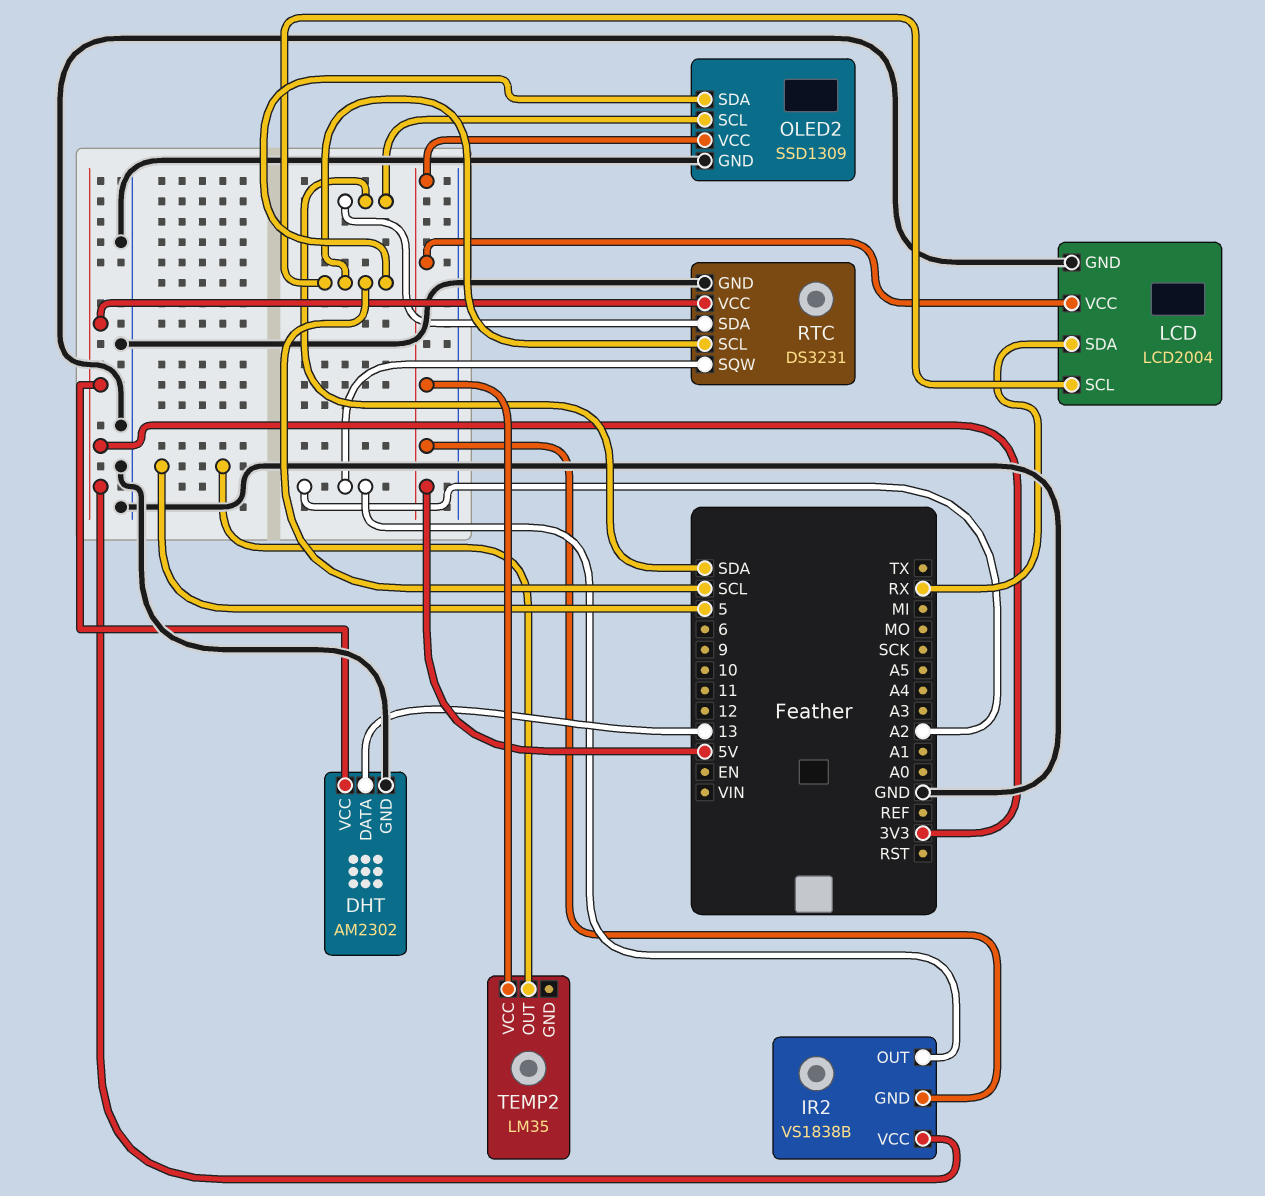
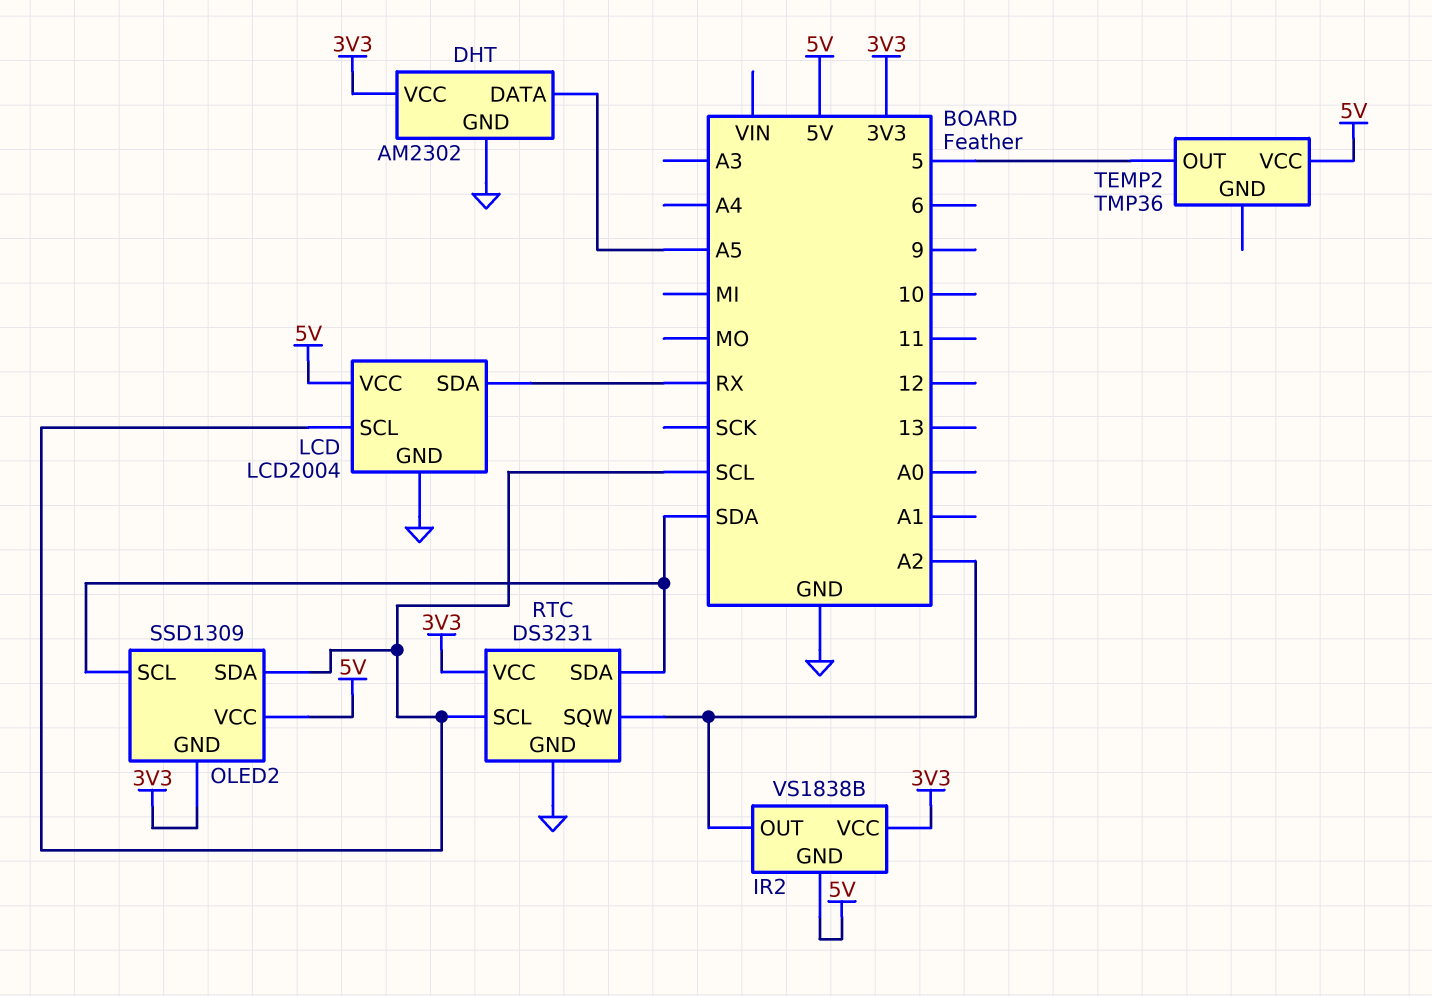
DHT pin DATA: 13 -> A5
OLED2 pin GND: GND -> 3V3
TEMP2: LM35 -> TMP36

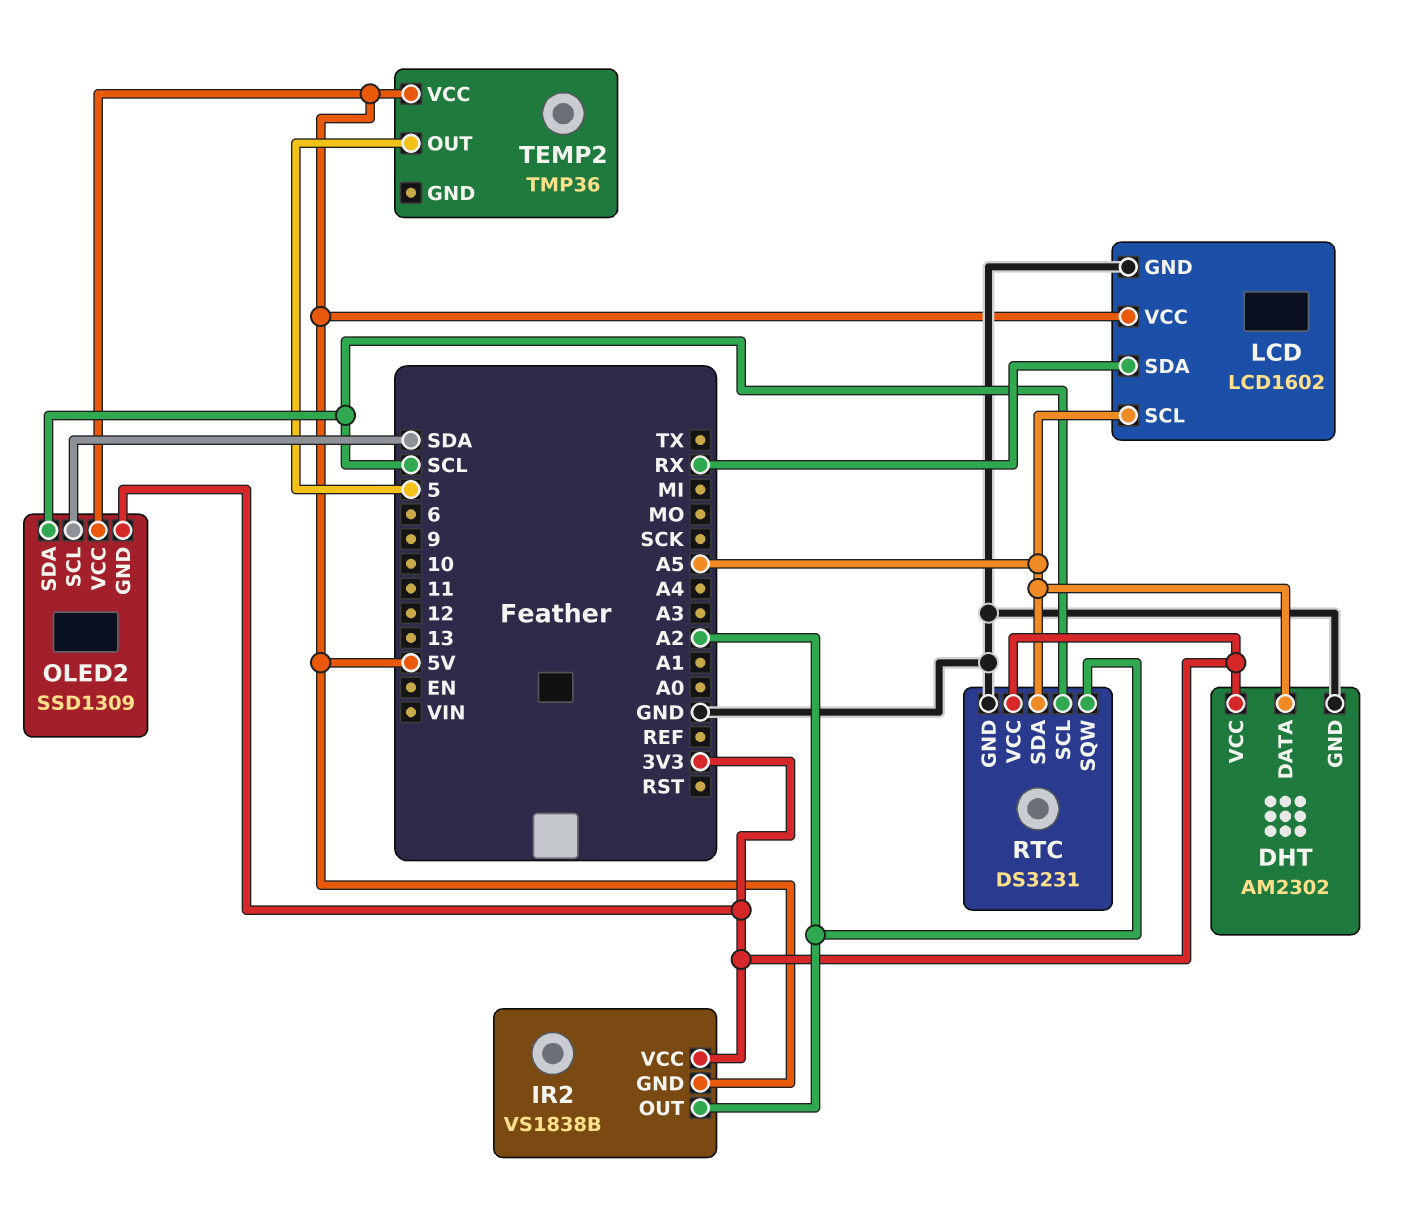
LCD: LCD2004 -> LCD1602
LCD pin SCL: SCL -> A5
RTC pin SDA: SDA -> A5

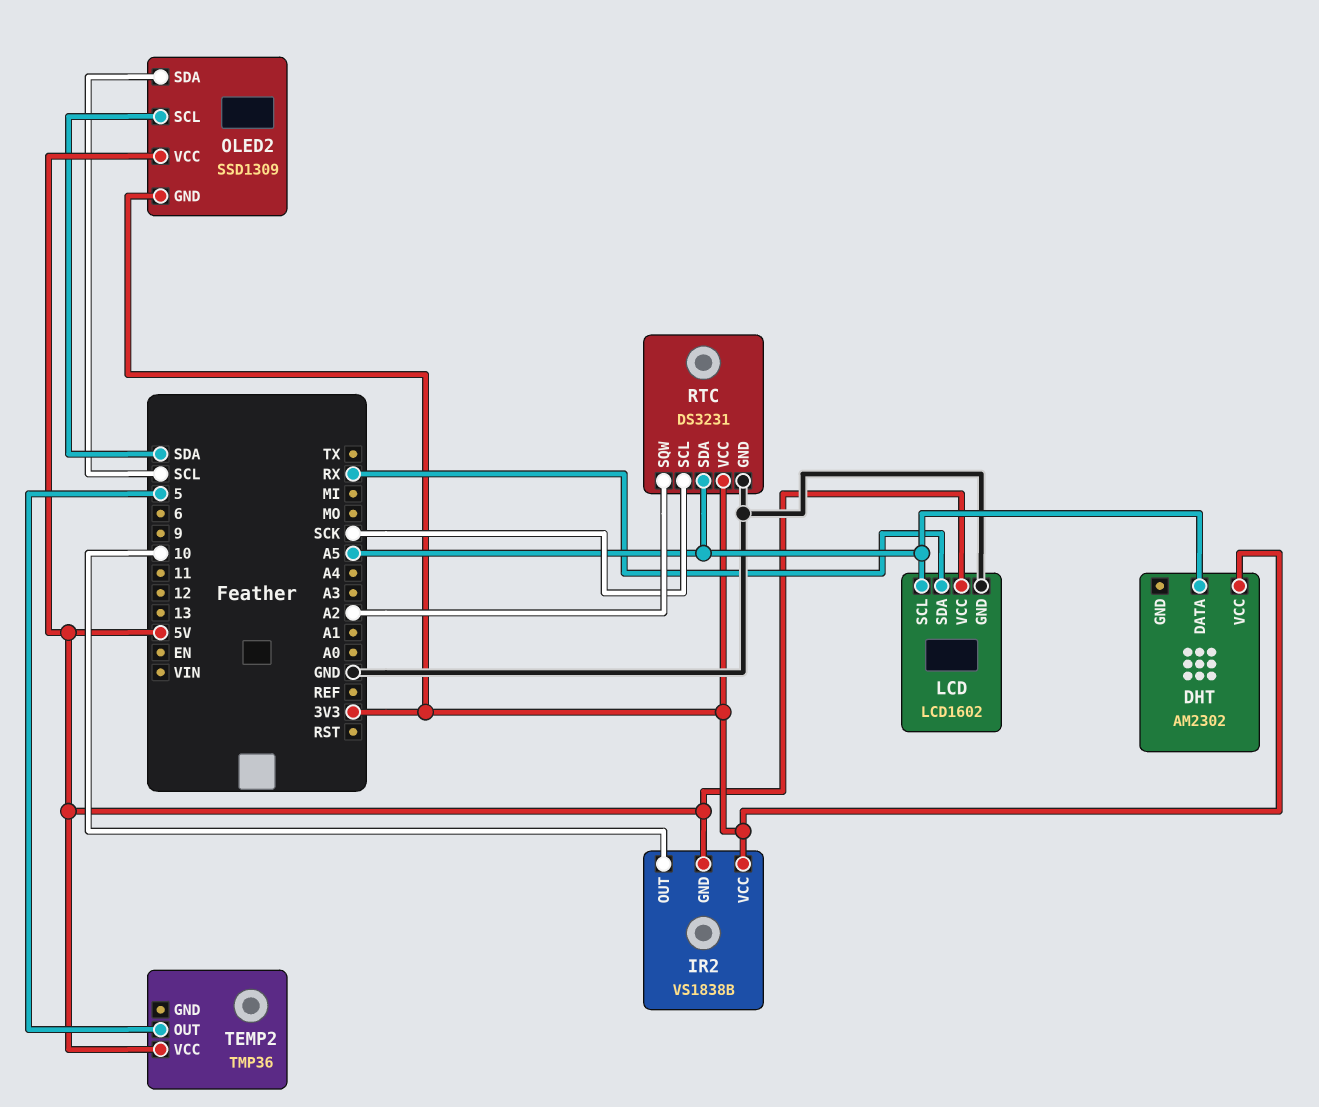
DHT pin GND: GND -> none
IR2 pin OUT: A2 -> 10
RTC pin SCL: SCL -> SCK

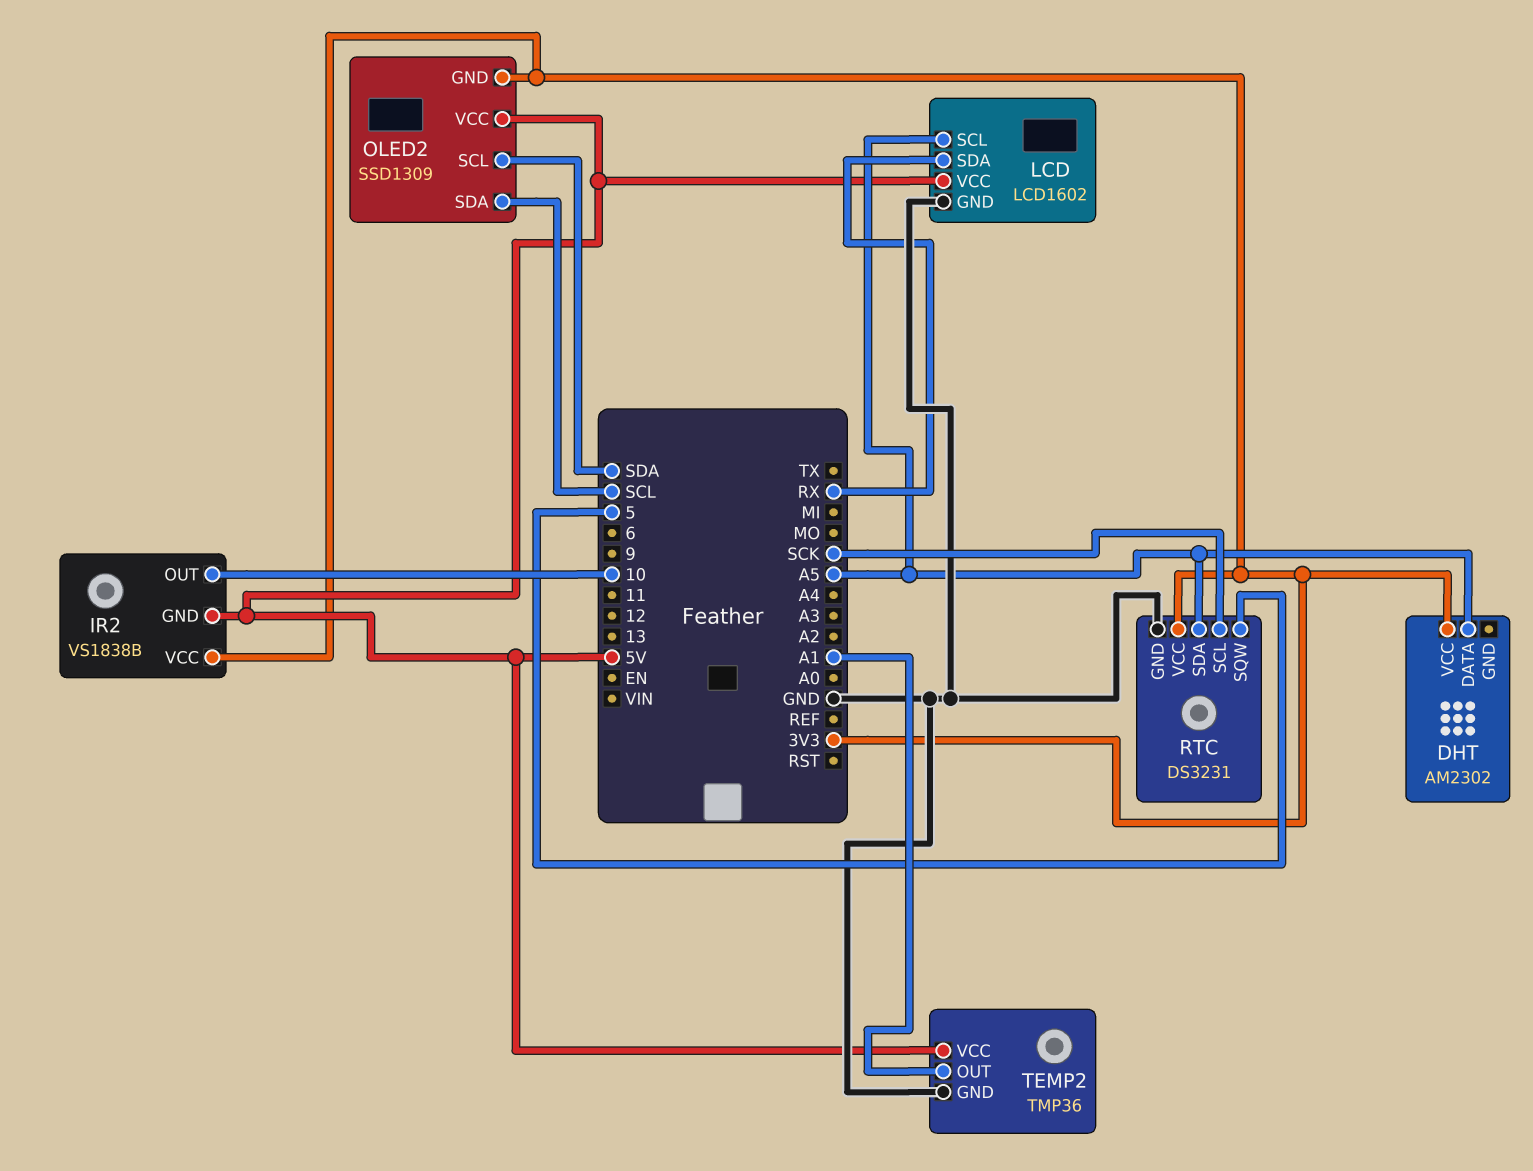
RTC pin SQW: A2 -> 5
TEMP2 pin GND: none -> GND
TEMP2 pin OUT: 5 -> A1

